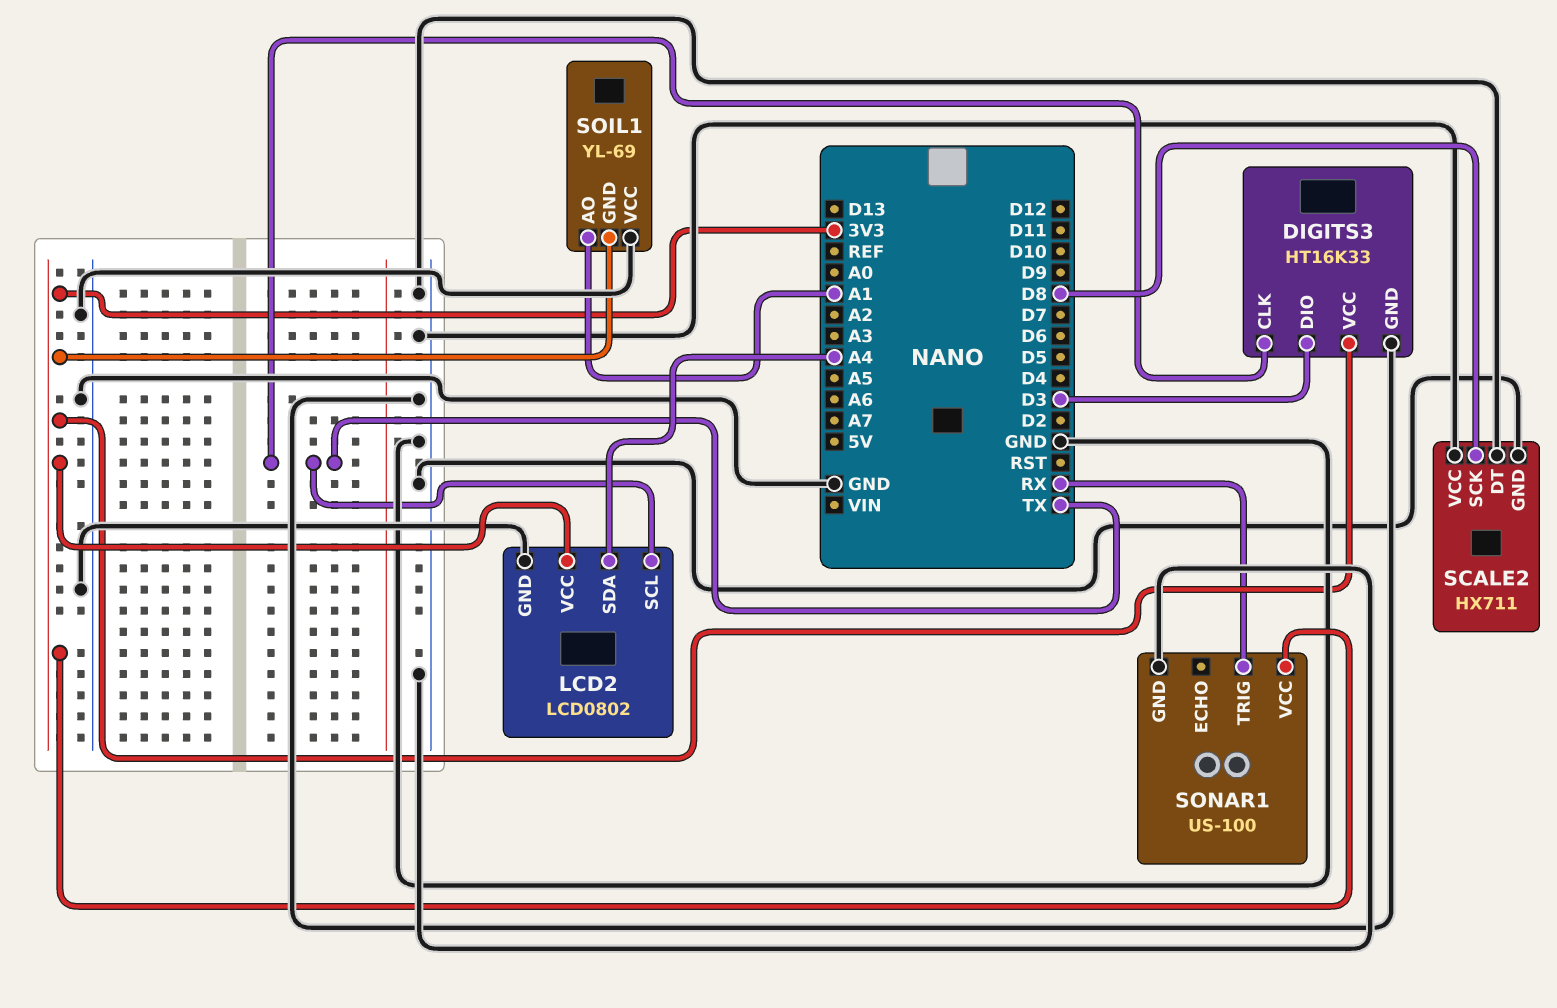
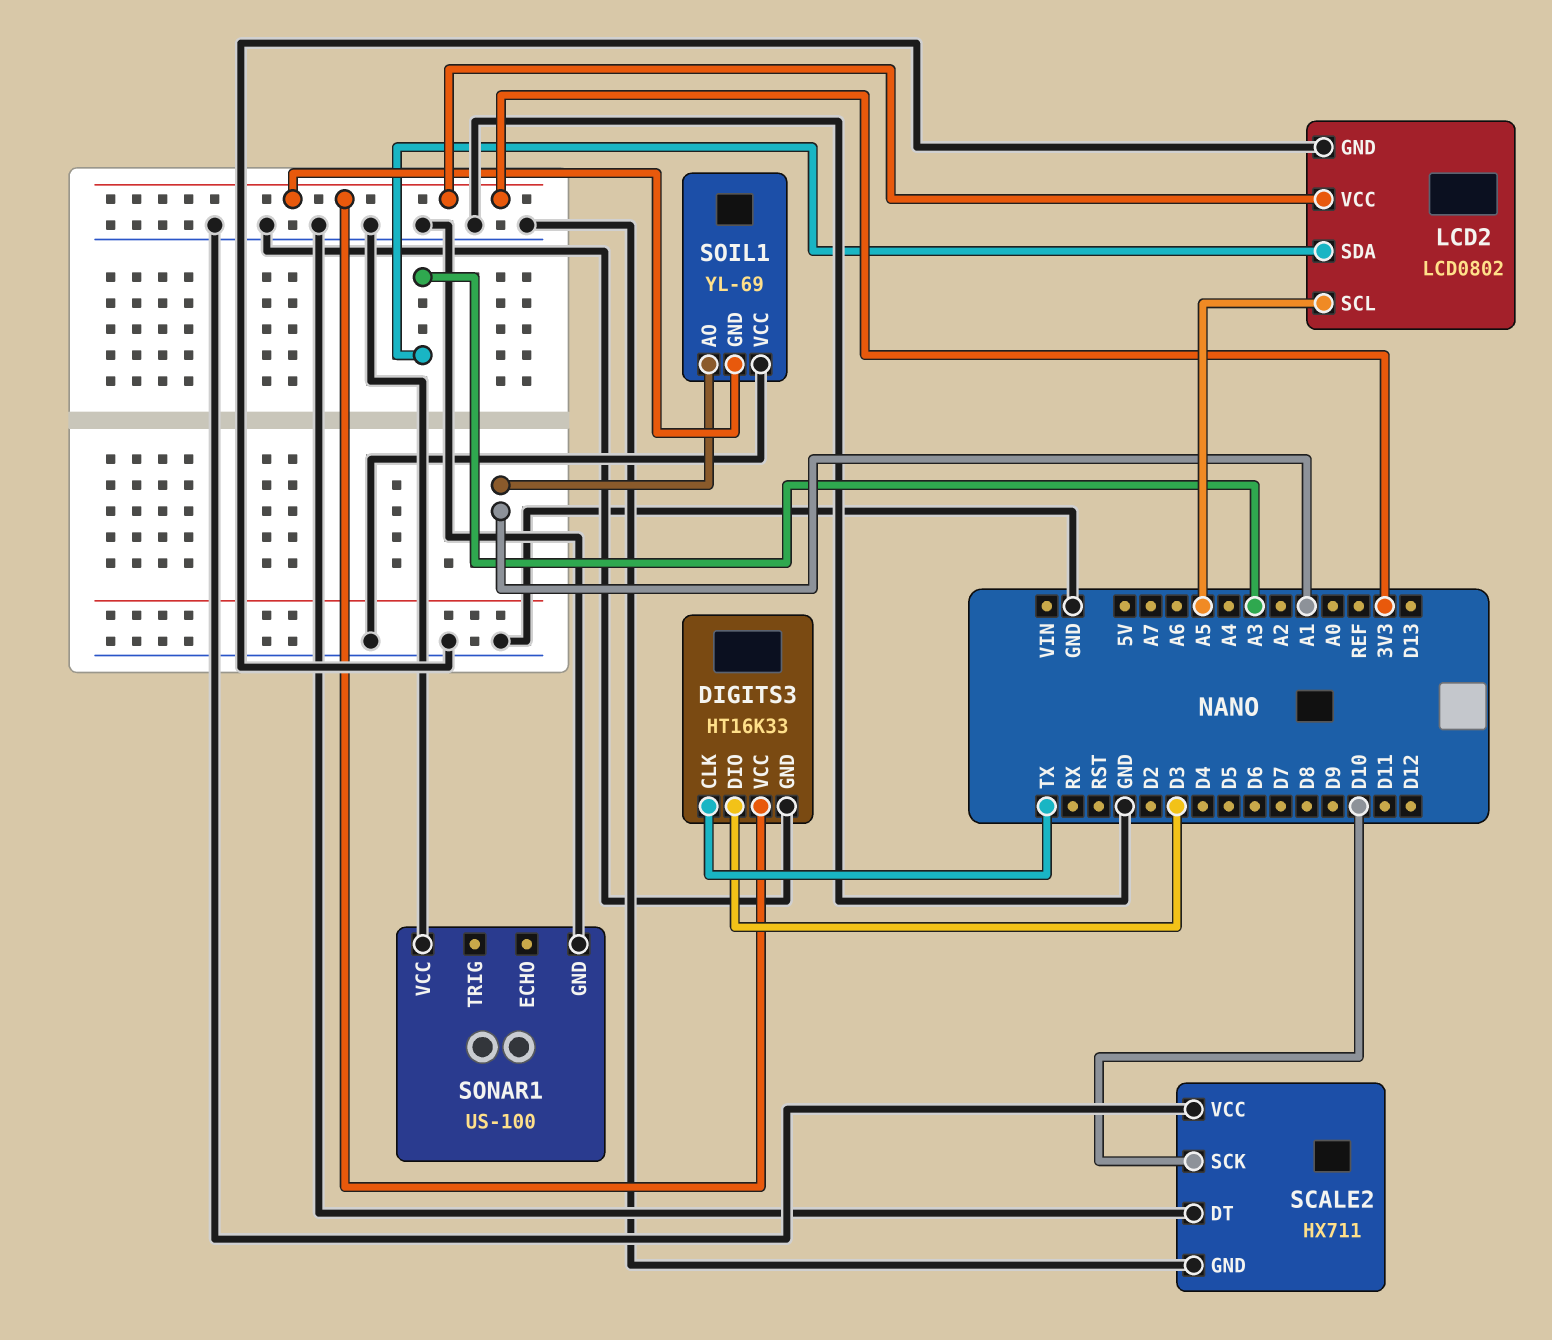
LCD2 pin SCL: TX -> A5
LCD2 pin SDA: A4 -> A3
SCALE2 pin SCK: D8 -> D10
SONAR1 pin TRIG: RX -> none
SONAR1 pin VCC: 3V3 -> GND

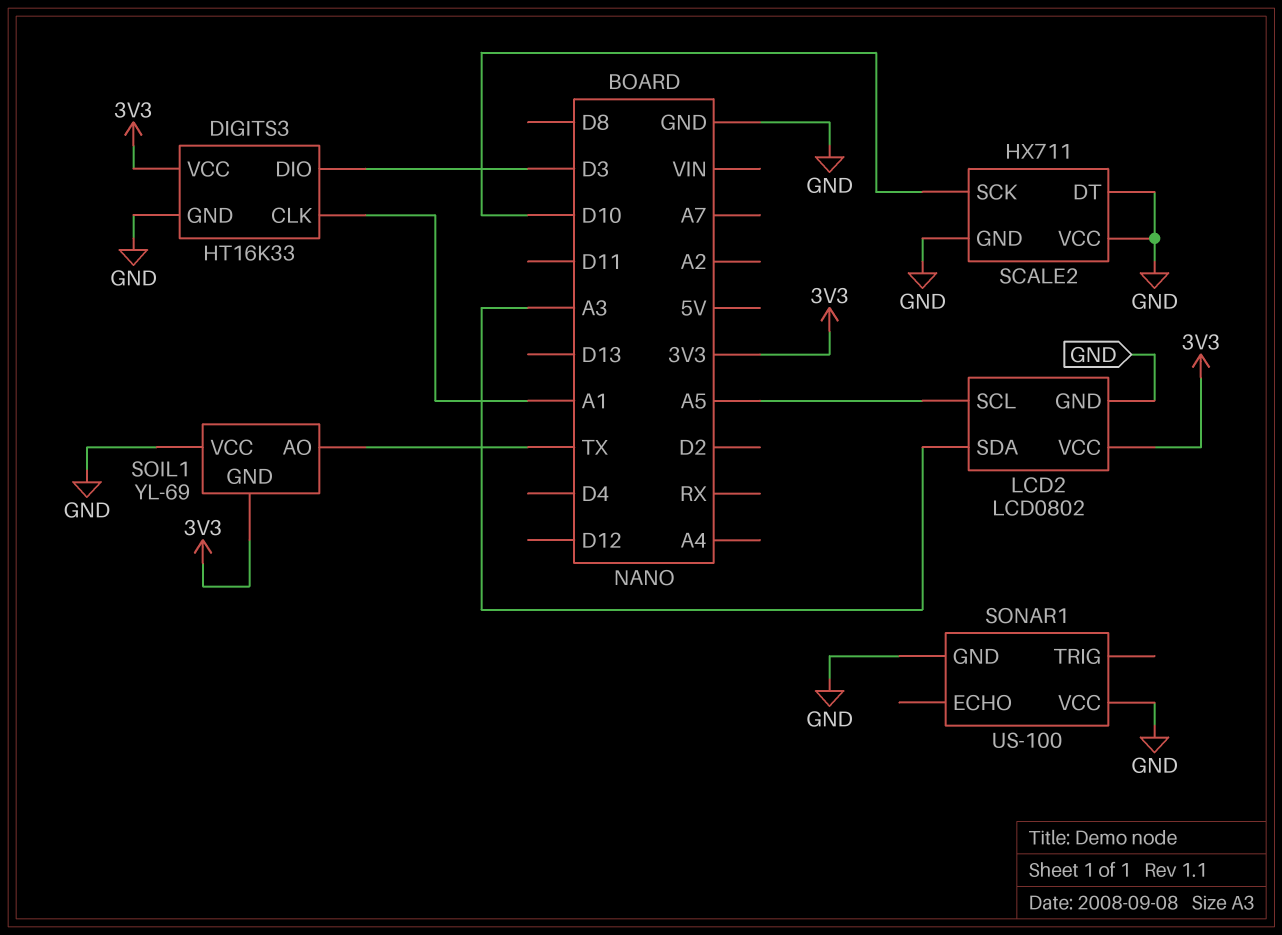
DIGITS3 pin CLK: TX -> A1
SOIL1 pin AO: A1 -> TX

